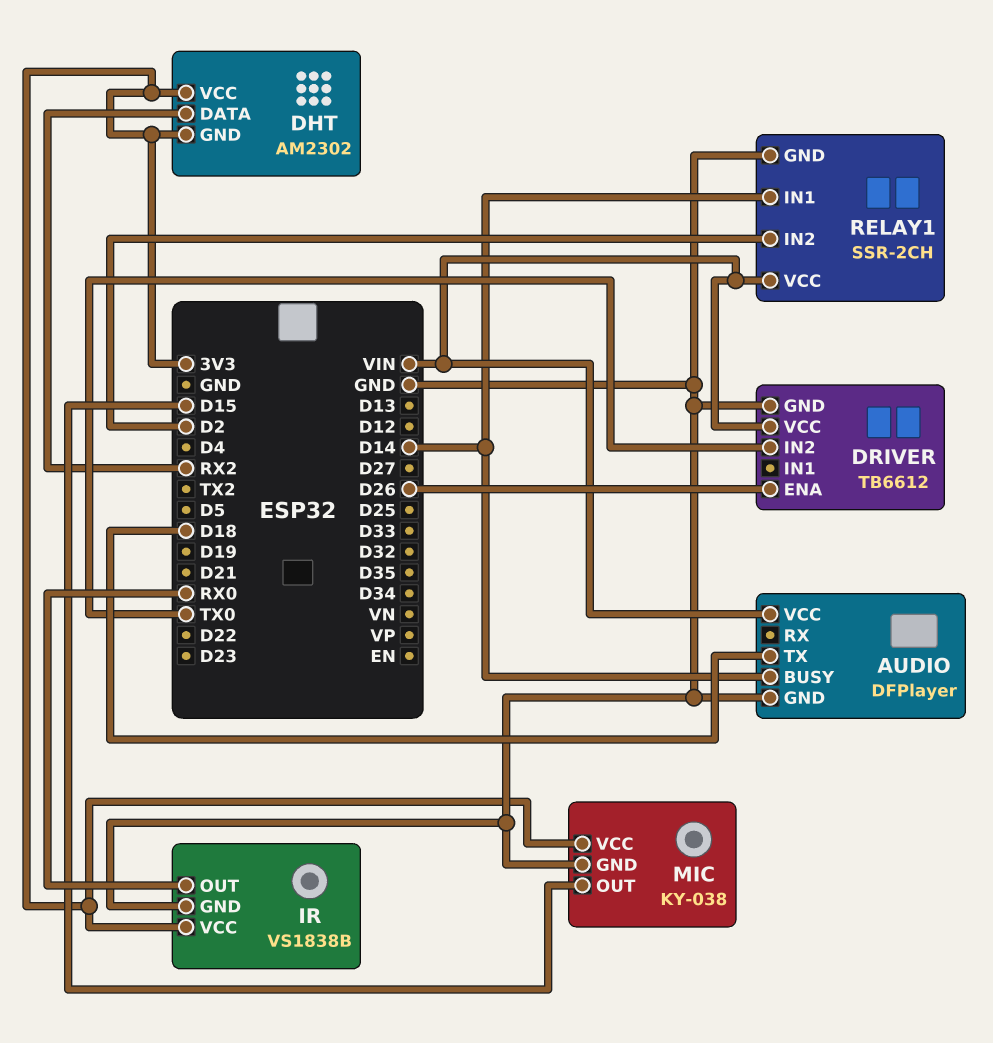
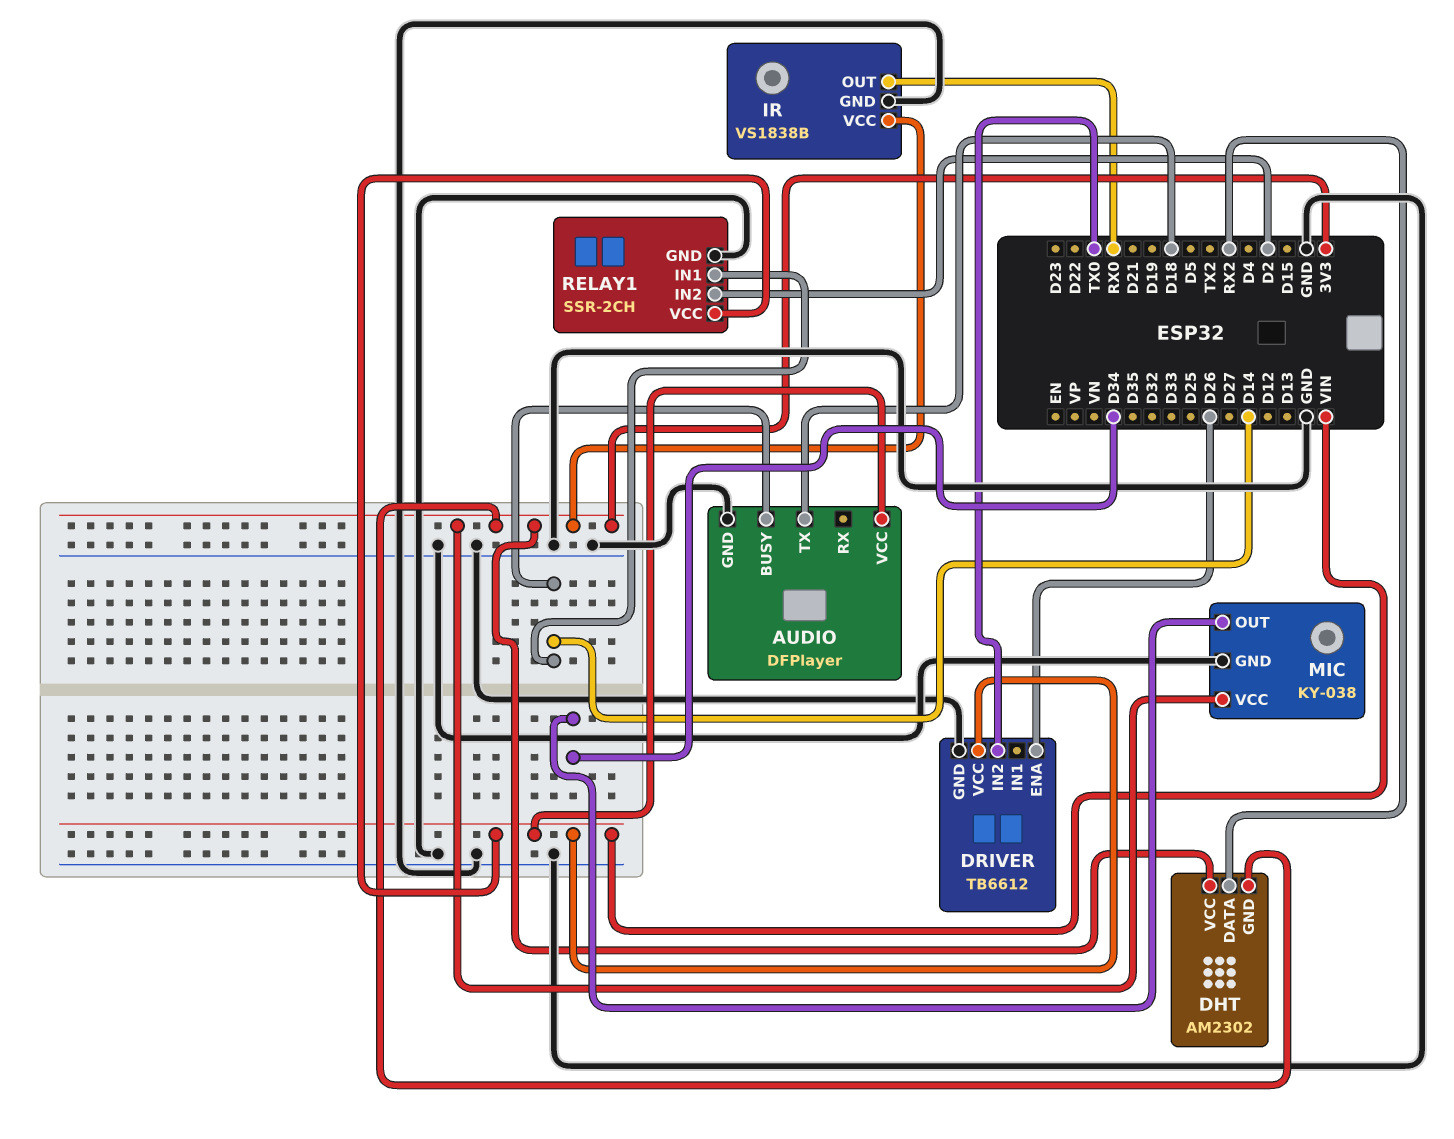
MIC pin OUT: D15 -> D34

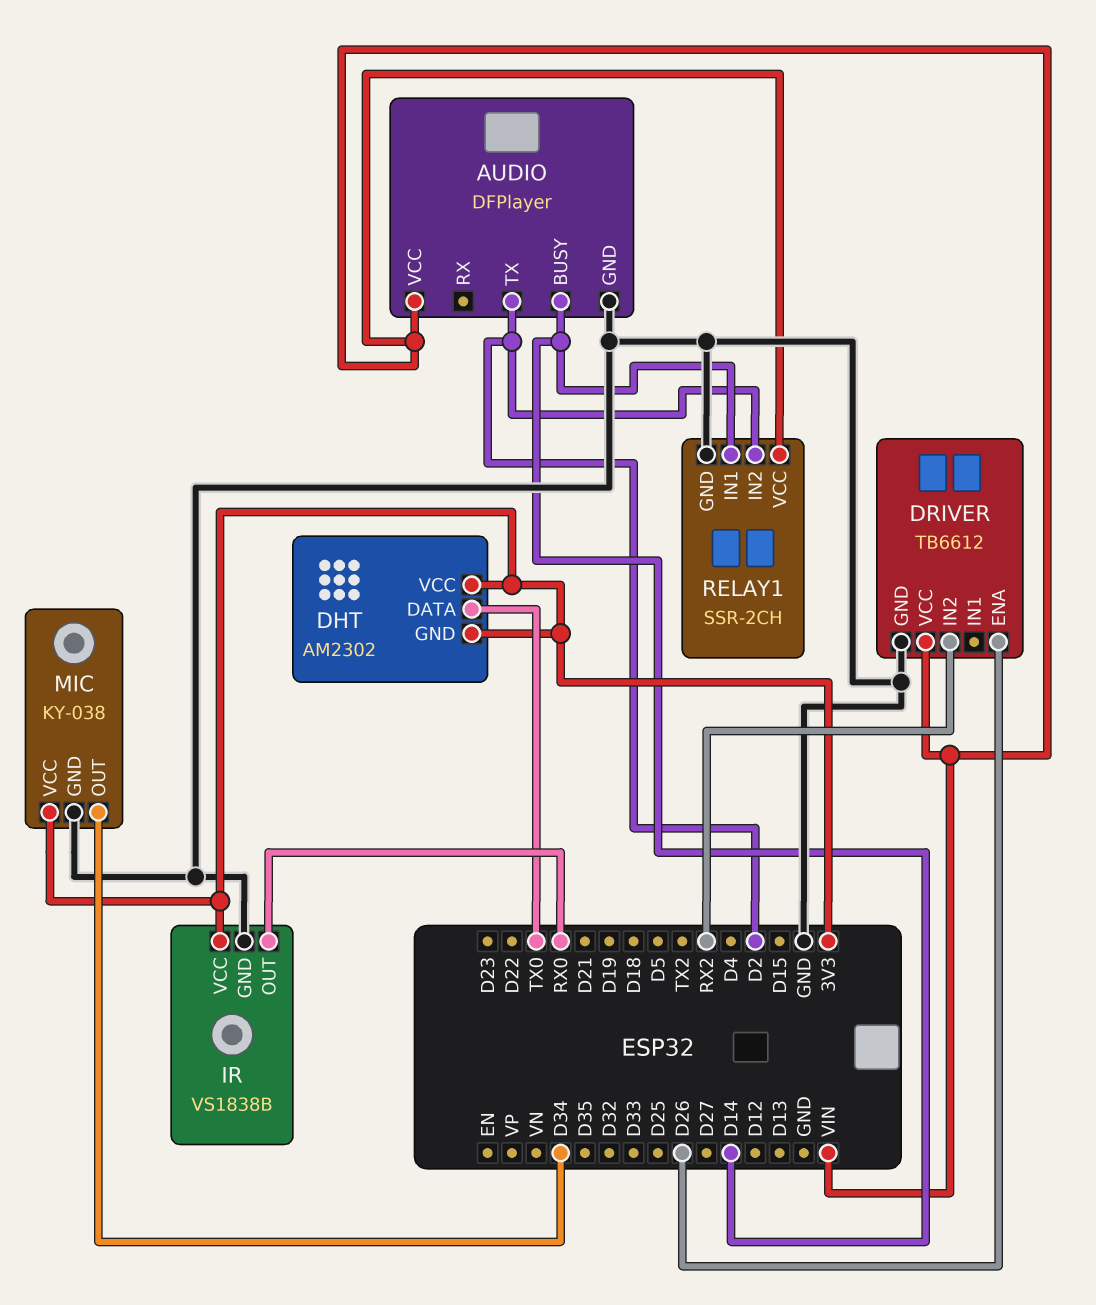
AUDIO pin TX: D18 -> D2
DHT pin DATA: RX2 -> TX0
DRIVER pin IN2: TX0 -> RX2

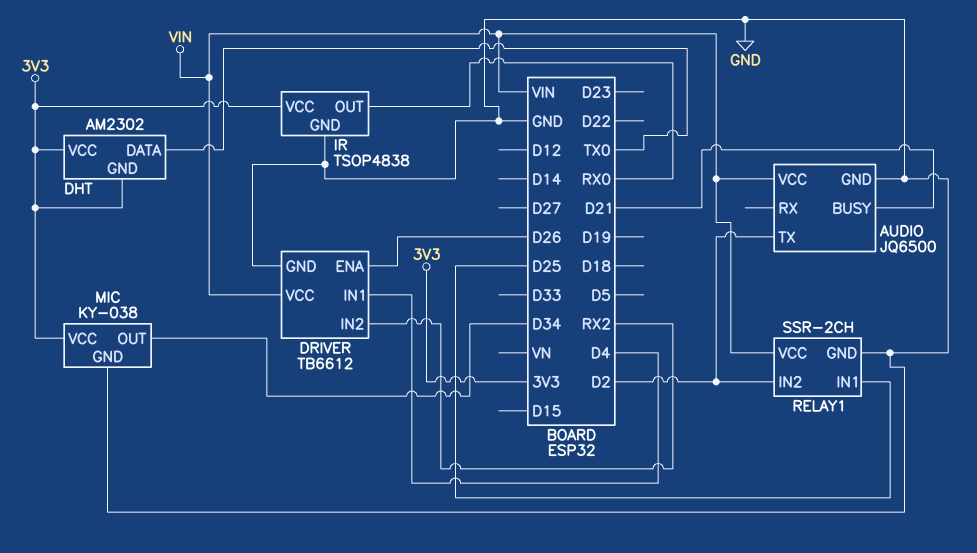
AUDIO: DFPlayer -> JQ6500
AUDIO pin BUSY: D14 -> D21
DRIVER pin IN1: none -> D4
IR: VS1838B -> TSOP4838
RELAY1 pin IN1: D14 -> D25

